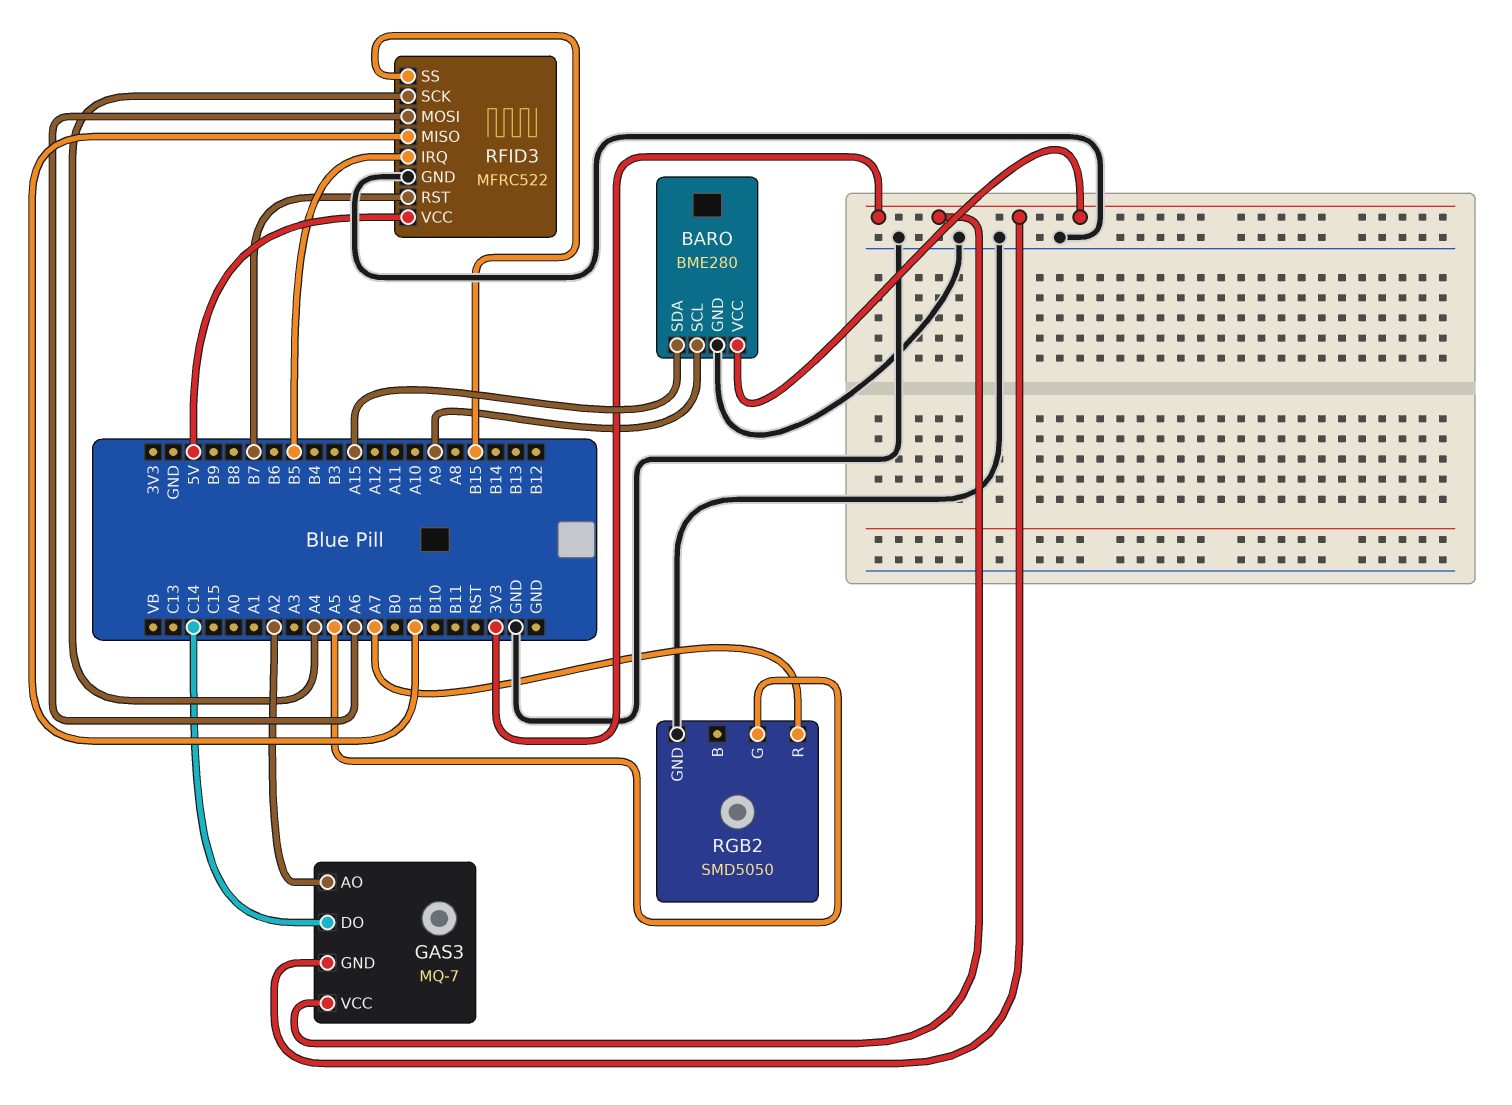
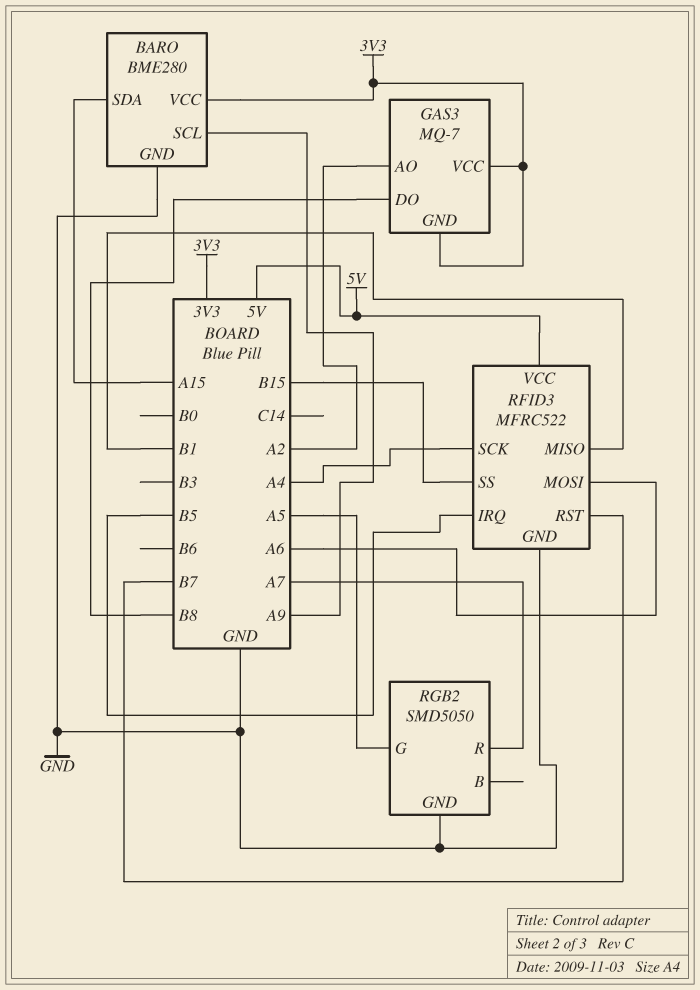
GAS3 pin DO: C14 -> B8

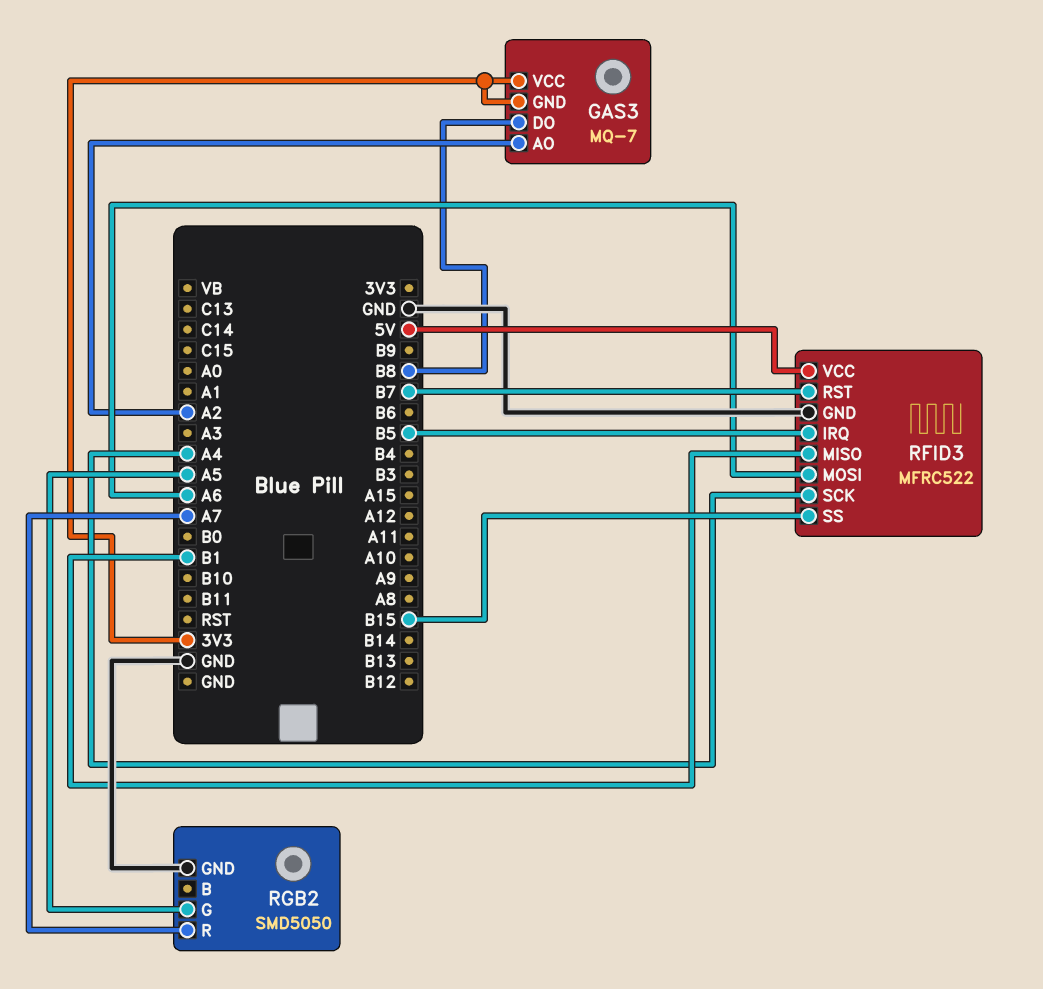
BARO: BME280 -> none
BARO pin GND: GND -> none
BARO pin SCL: A9 -> none
BARO pin SDA: A15 -> none
BARO pin VCC: 3V3 -> none

